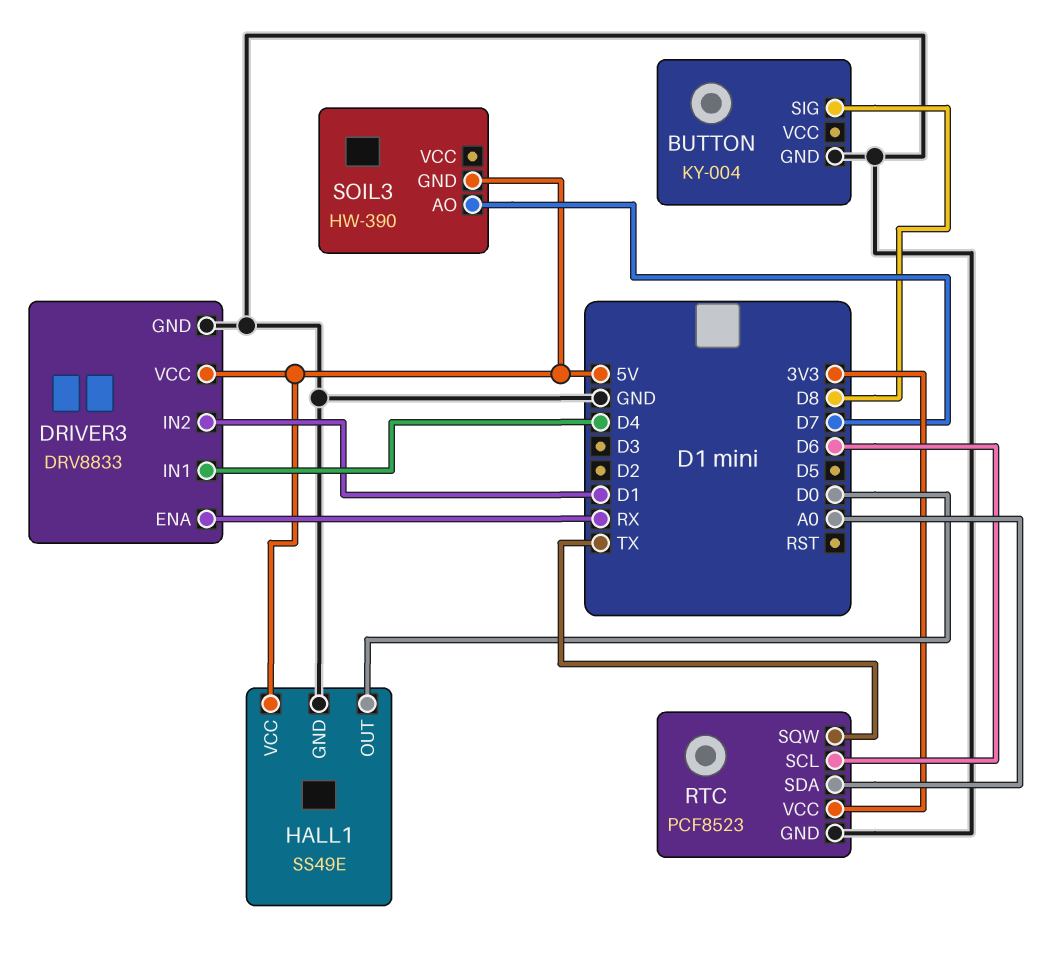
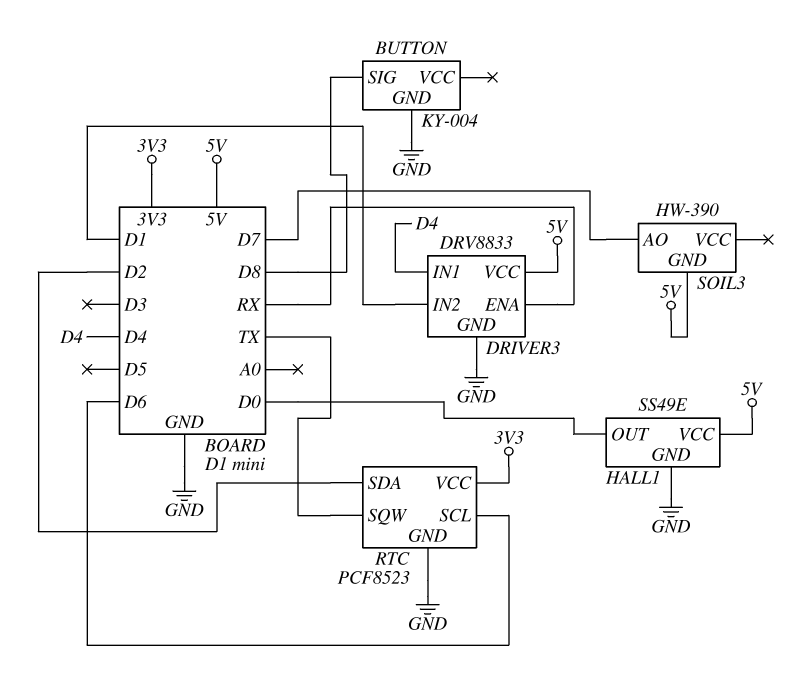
RTC pin SDA: A0 -> D2

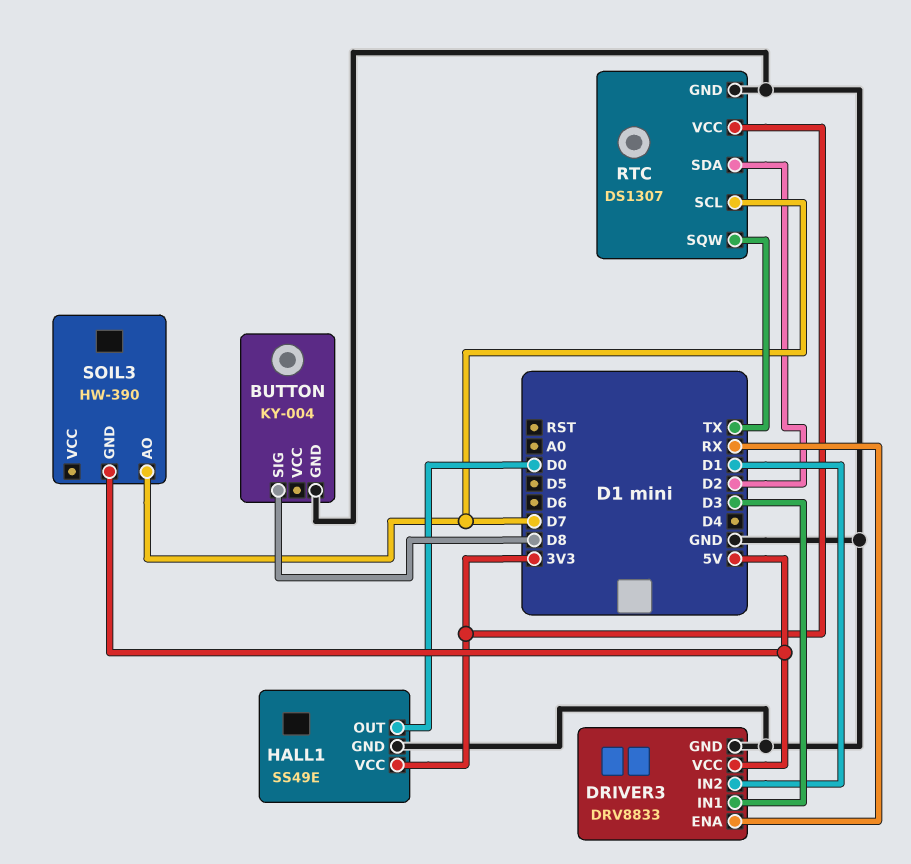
DRIVER3 pin IN1: D4 -> D3
HALL1 pin VCC: 5V -> 3V3
RTC: PCF8523 -> DS1307
RTC pin SCL: D6 -> D7

